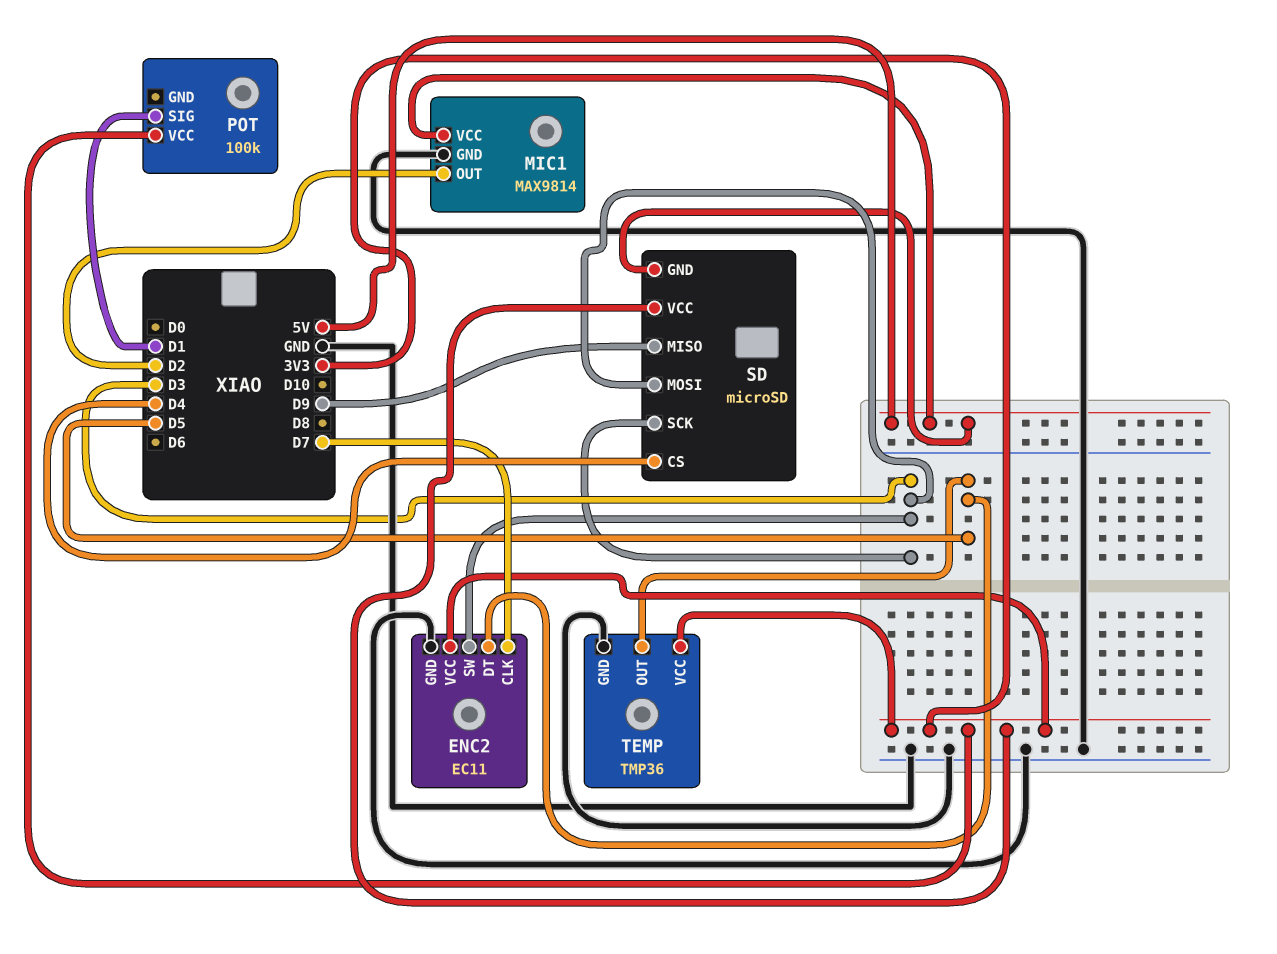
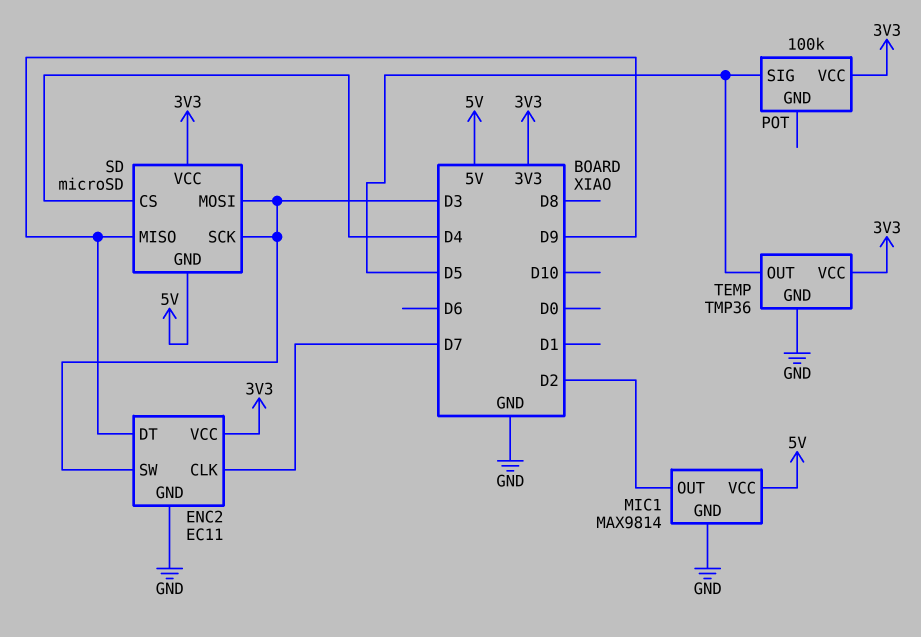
ENC2 pin DT: D5 -> D9
POT pin SIG: D1 -> D5

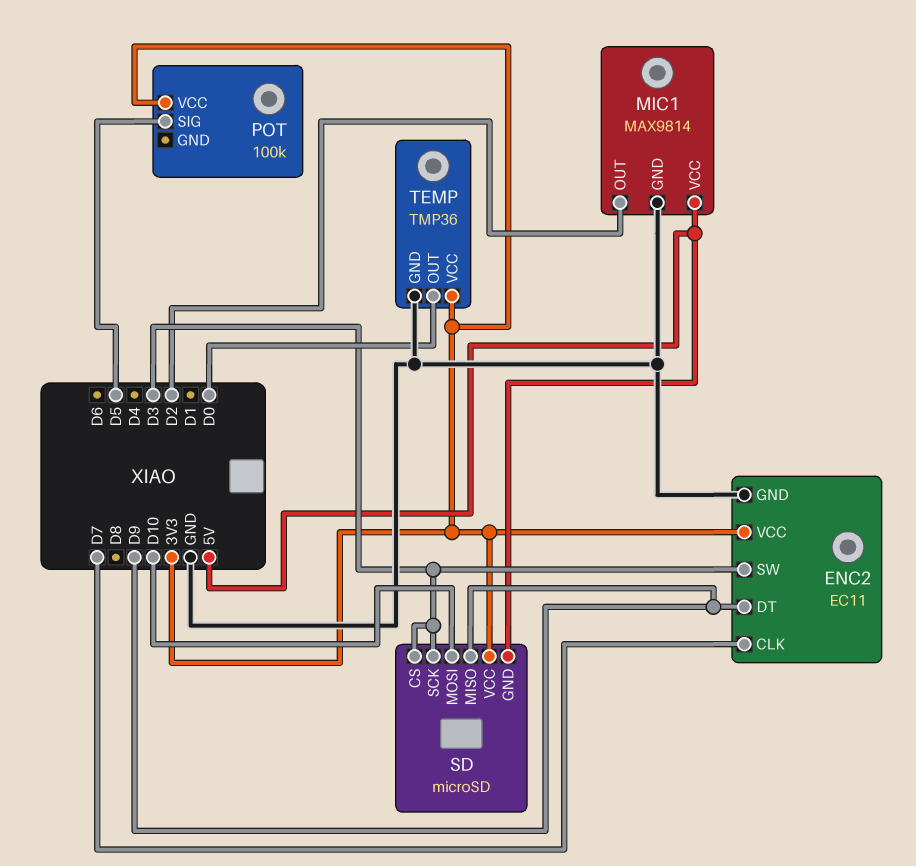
SD pin CS: D4 -> D3
SD pin MOSI: D3 -> D10
TEMP pin OUT: D5 -> D0

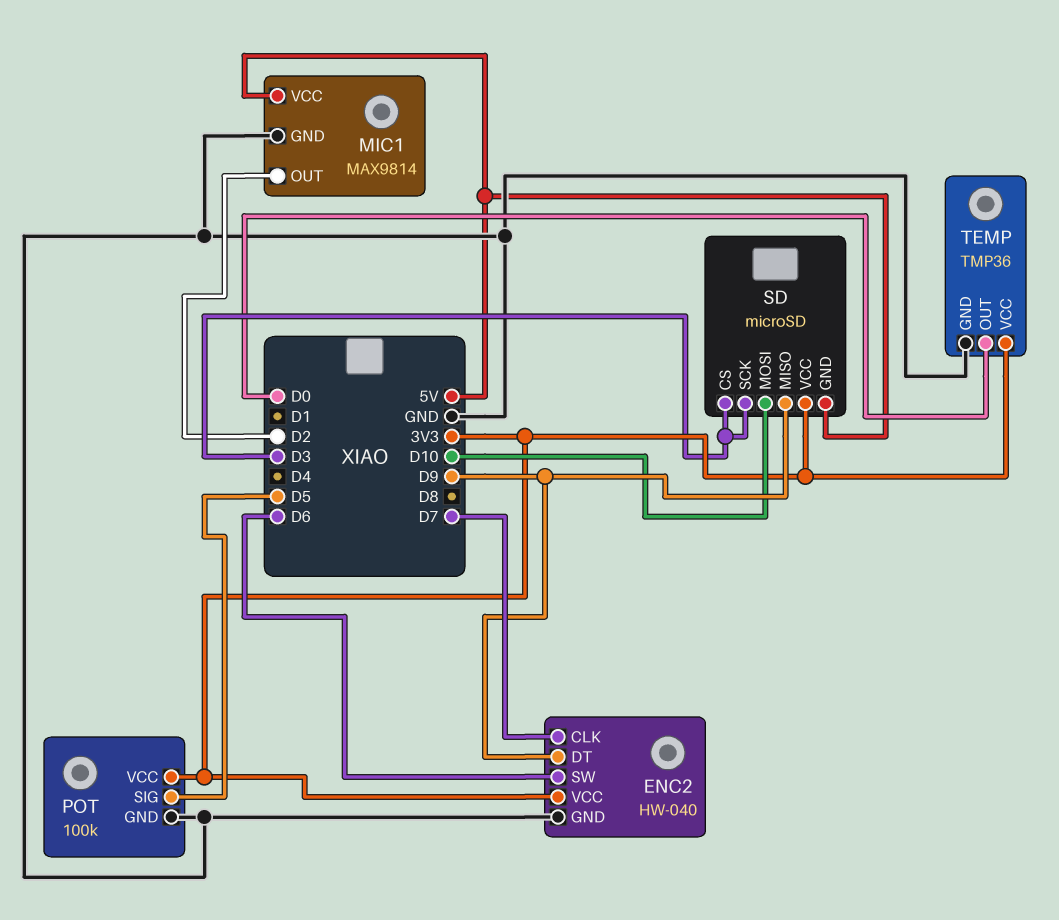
ENC2: EC11 -> HW-040
ENC2 pin SW: D3 -> D6
POT pin GND: none -> GND

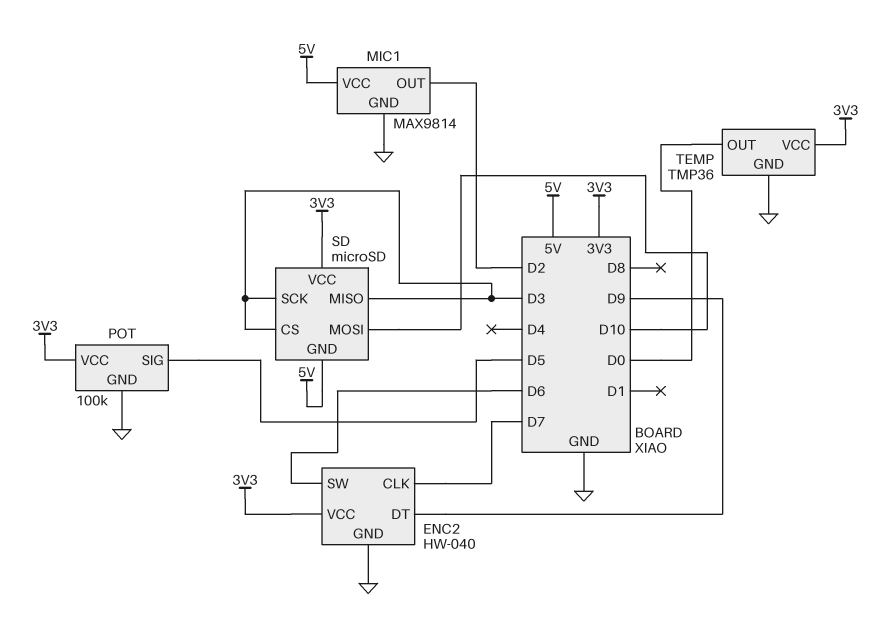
SD pin MISO: D9 -> D3

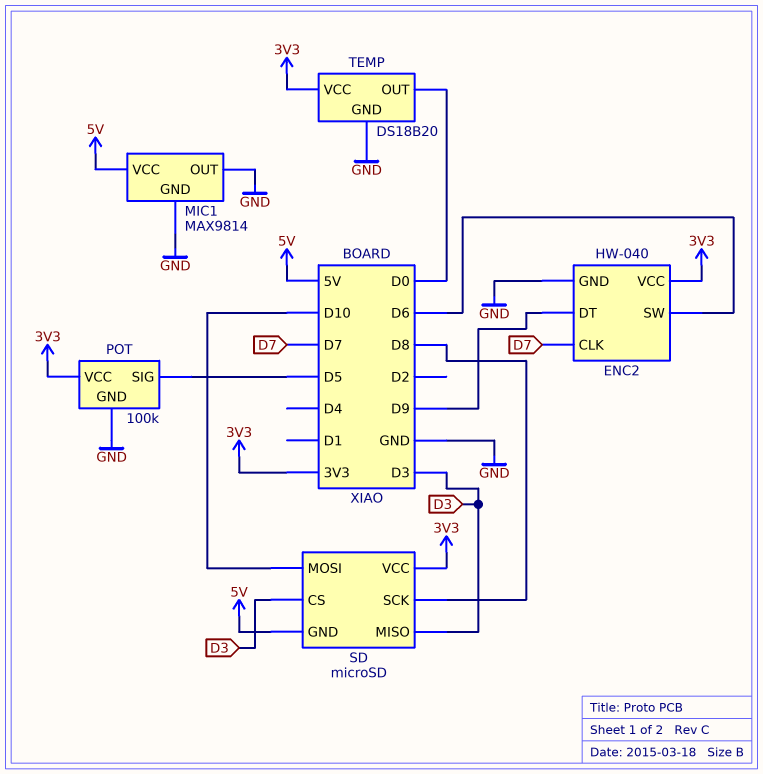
MIC1 pin OUT: D2 -> GND
SD pin SCK: D3 -> D8
TEMP: TMP36 -> DS18B20

